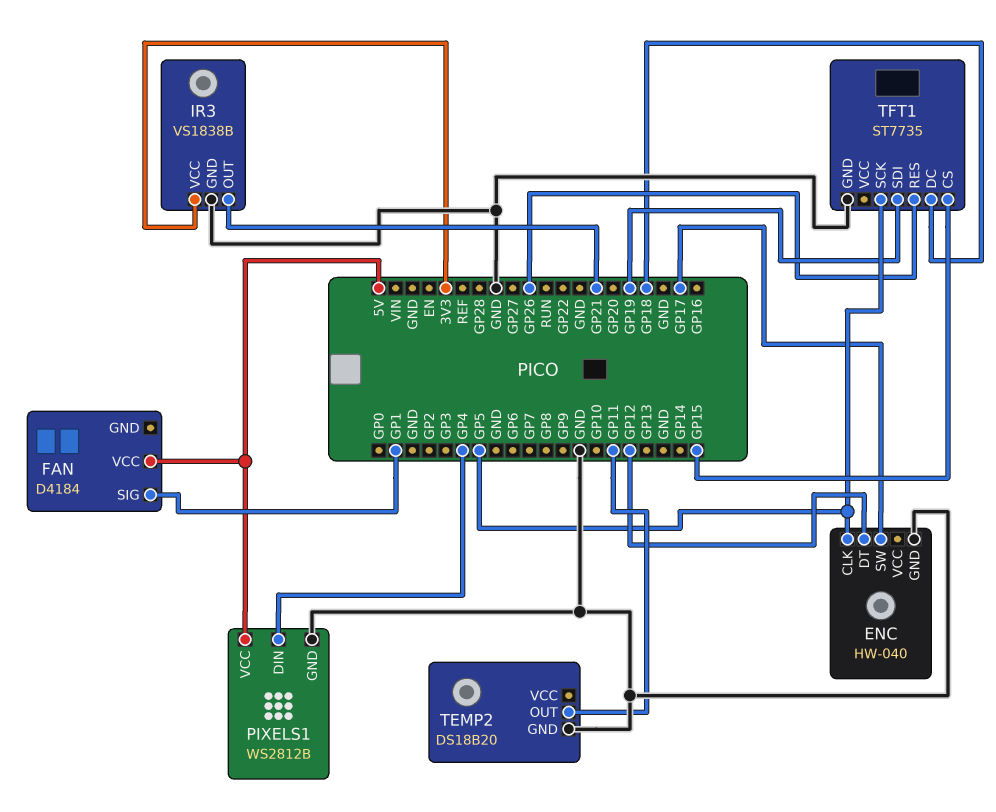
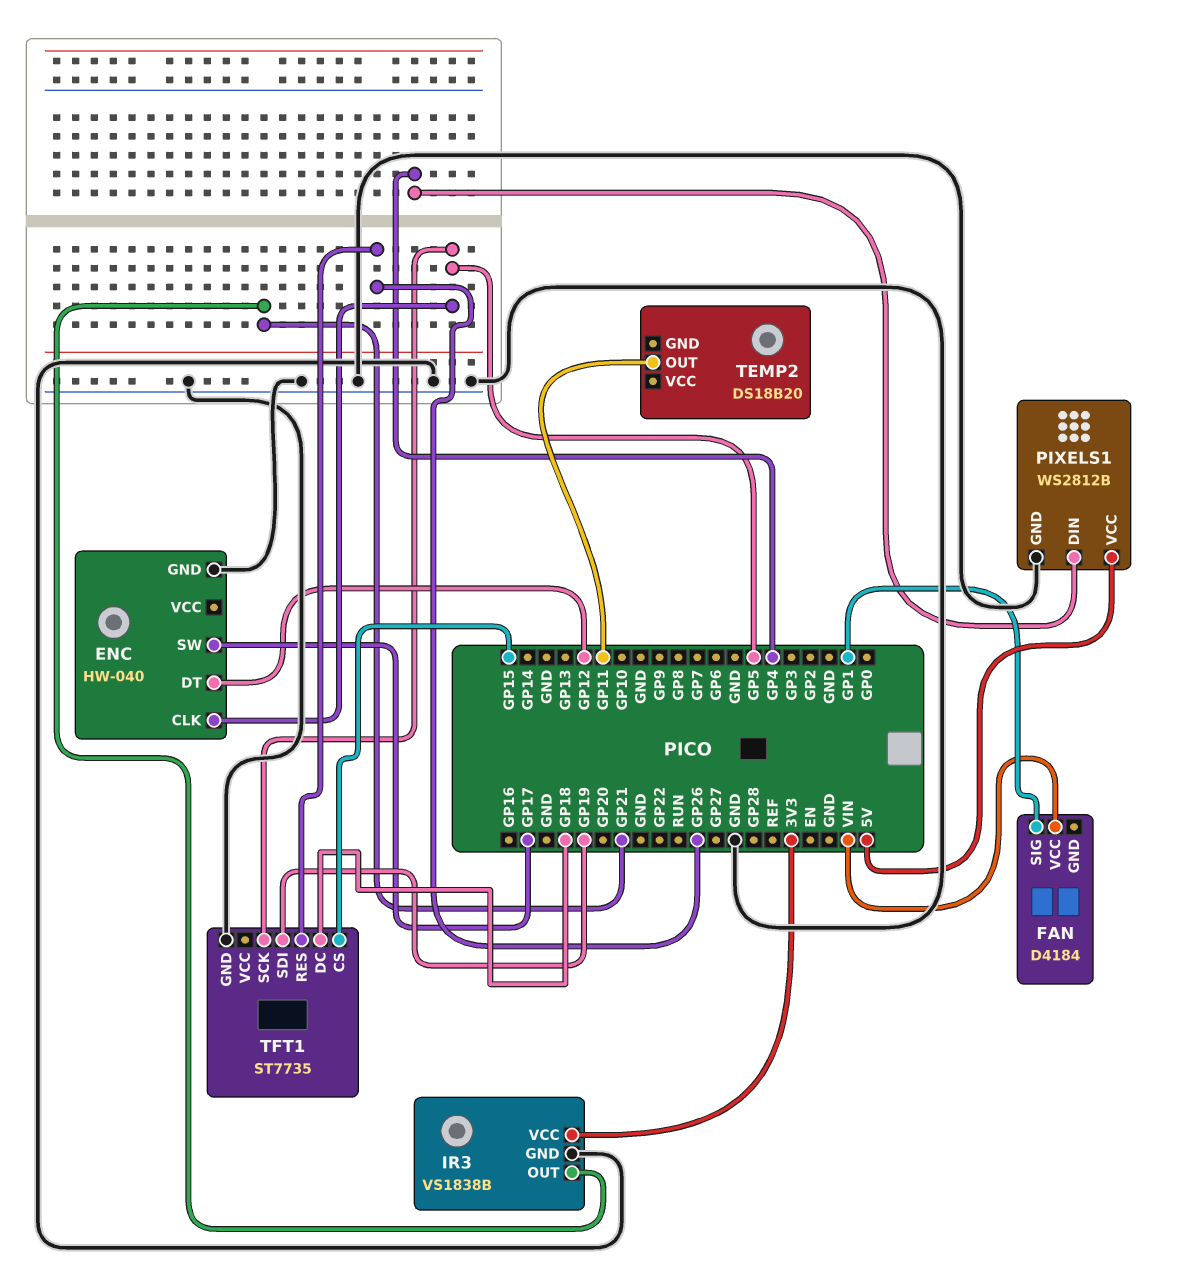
FAN pin VCC: 5V -> VIN
TEMP2 pin GND: GND -> none

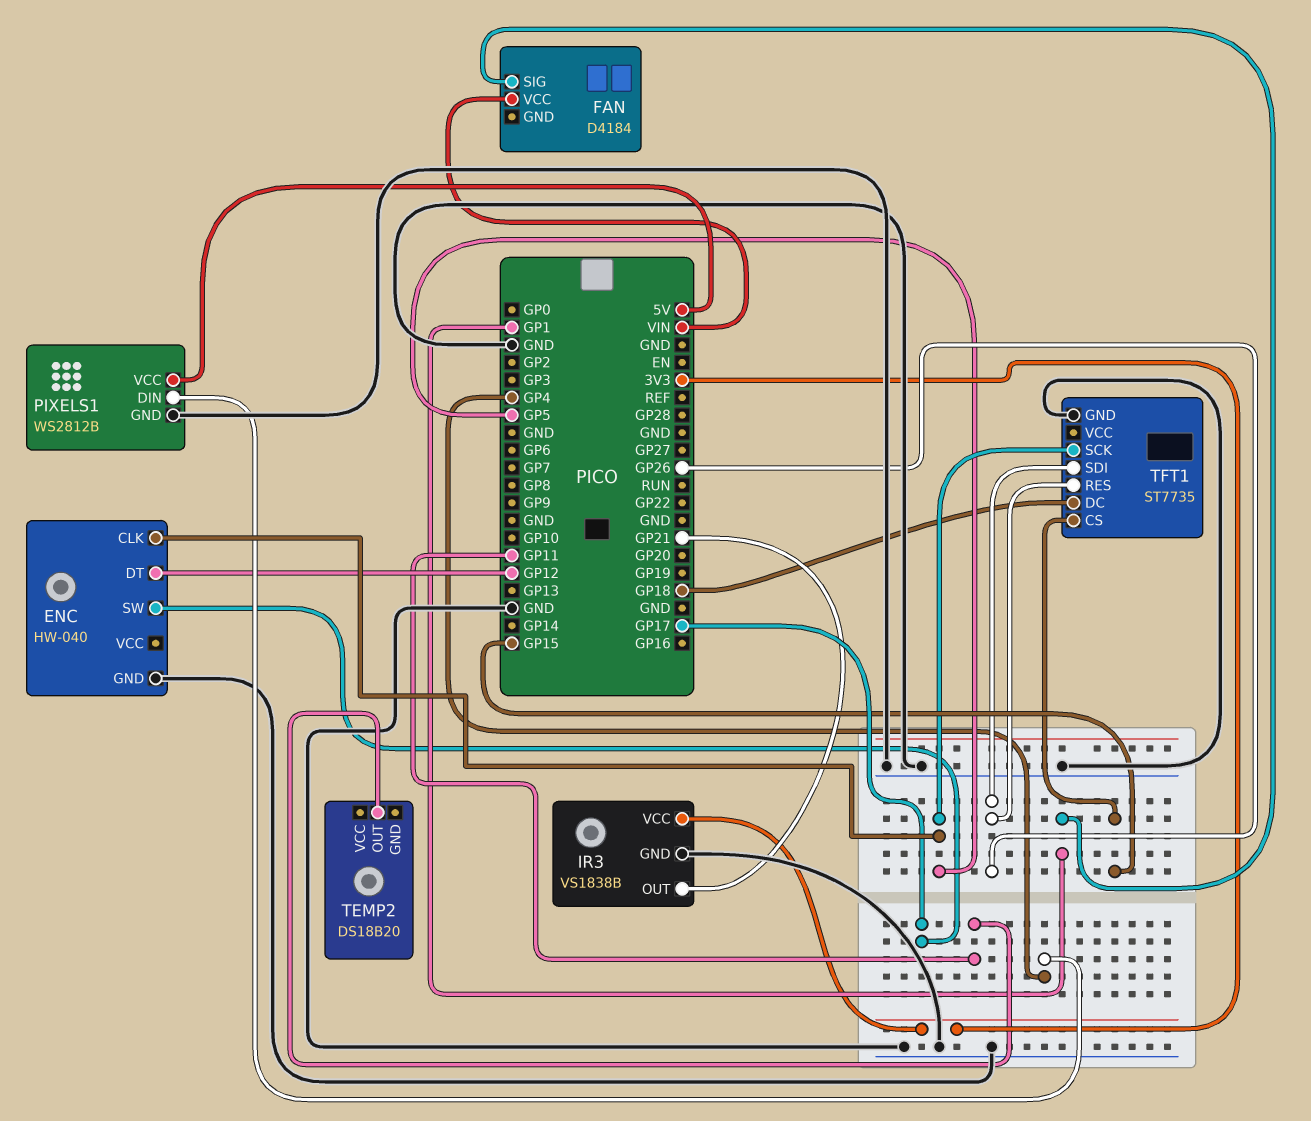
TFT1 pin SDI: GP19 -> GP26

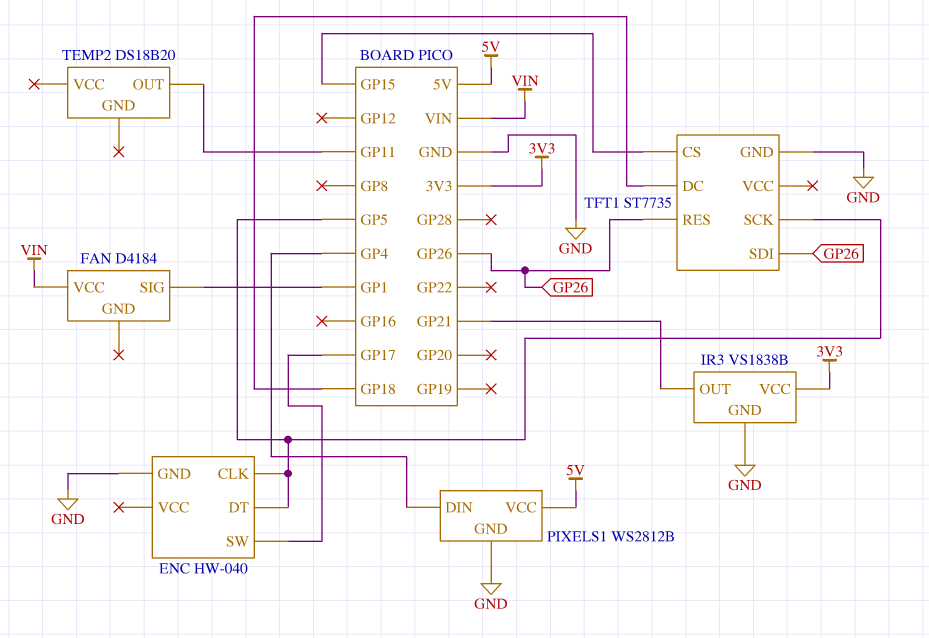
ENC pin DT: GP12 -> GP5

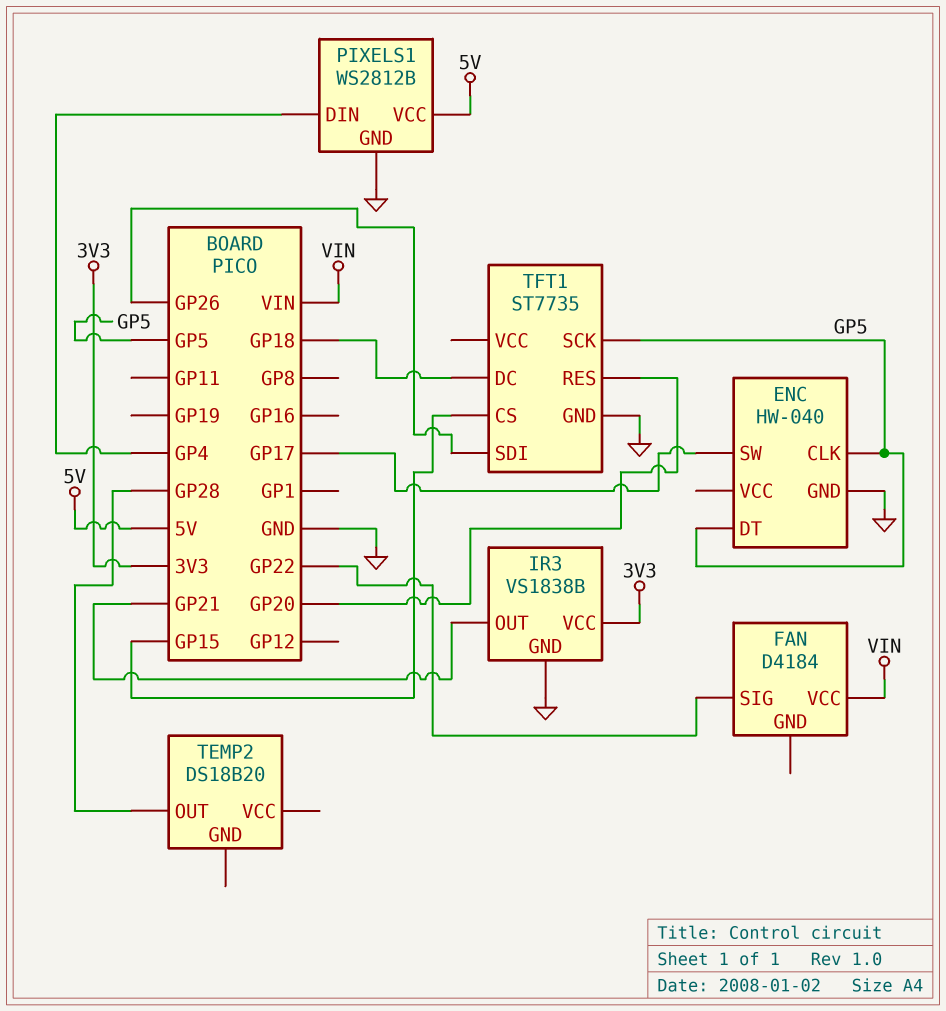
FAN pin SIG: GP1 -> GP22
TEMP2 pin OUT: GP11 -> GP28
TFT1 pin RES: GP26 -> GP20

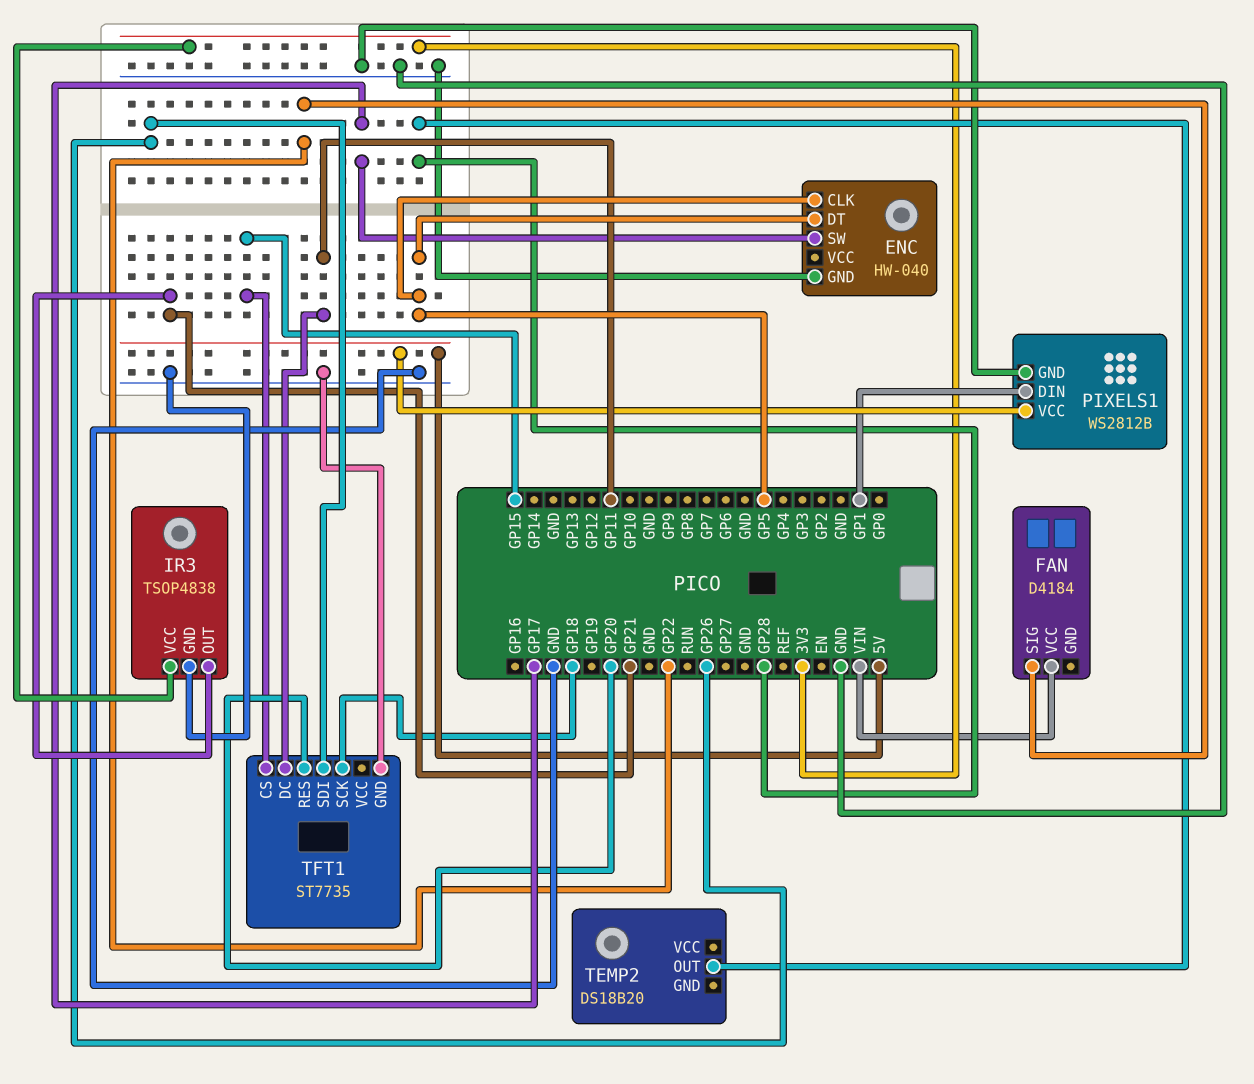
IR3: VS1838B -> TSOP4838
PIXELS1 pin DIN: GP4 -> GP1
TFT1 pin DC: GP18 -> GP11
TFT1 pin SCK: GP5 -> GP18

